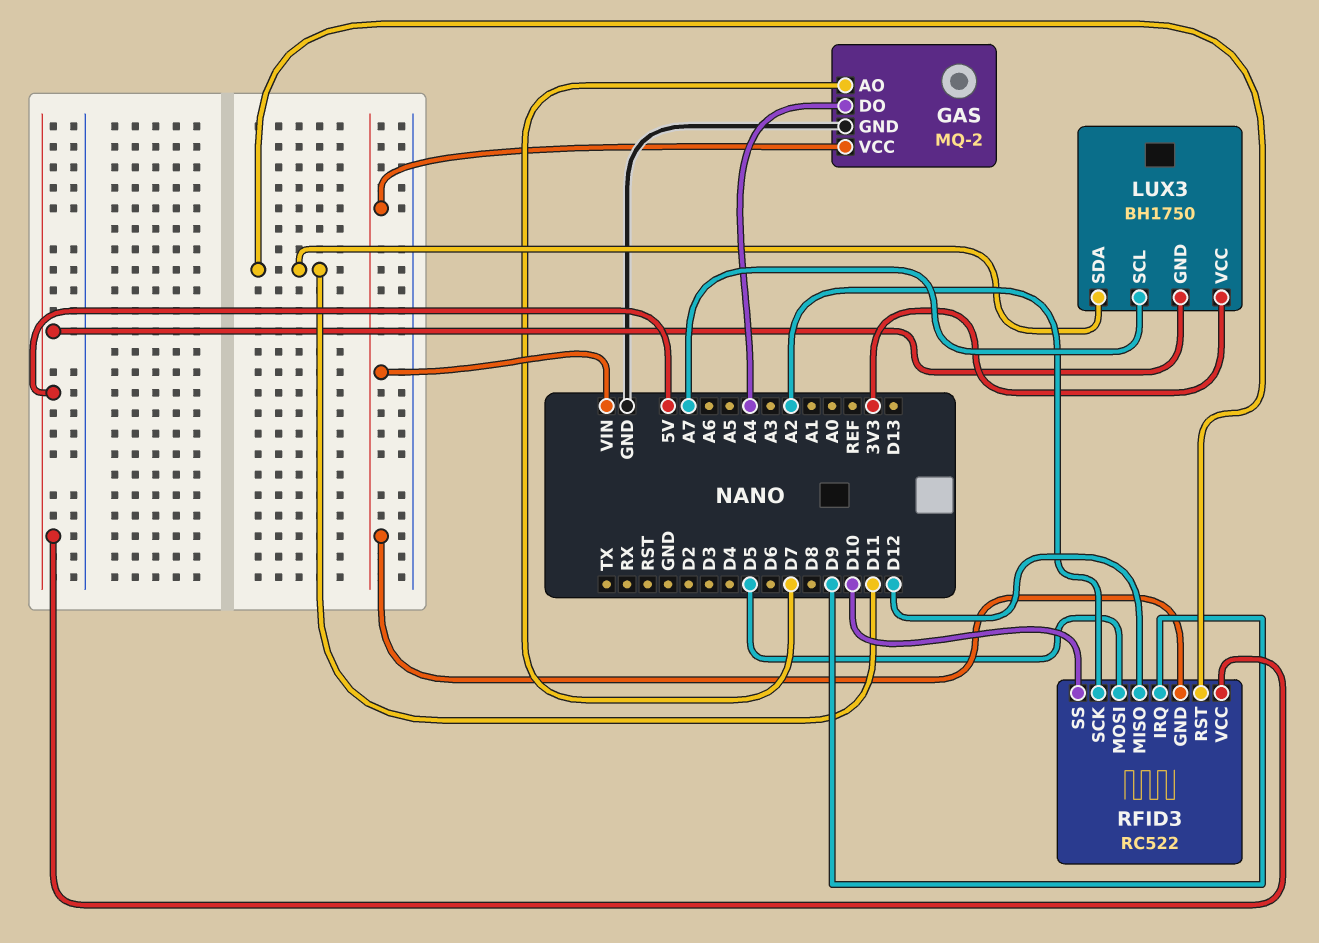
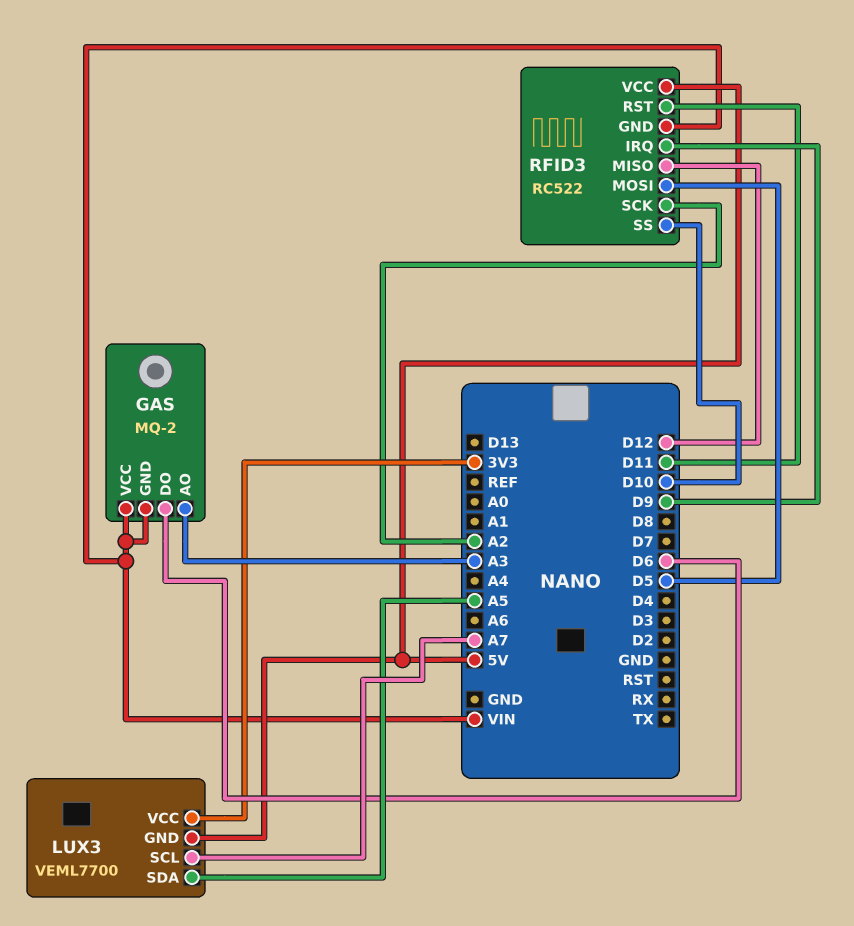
GAS pin AO: D7 -> A3
GAS pin DO: A4 -> D6
GAS pin GND: GND -> VIN
LUX3: BH1750 -> VEML7700
LUX3 pin SDA: D11 -> A5

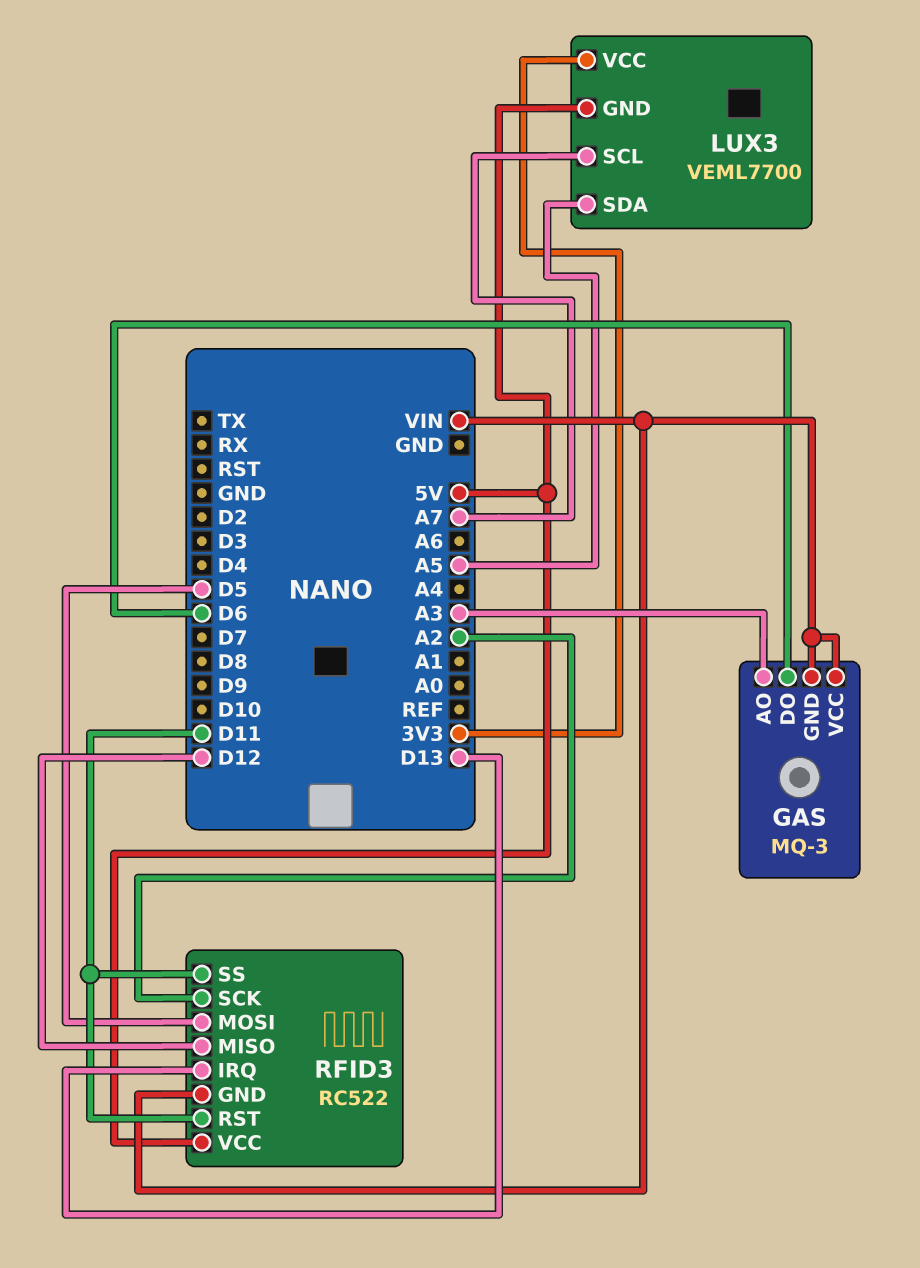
GAS: MQ-2 -> MQ-3
RFID3 pin IRQ: D9 -> D13
RFID3 pin SS: D10 -> D11

